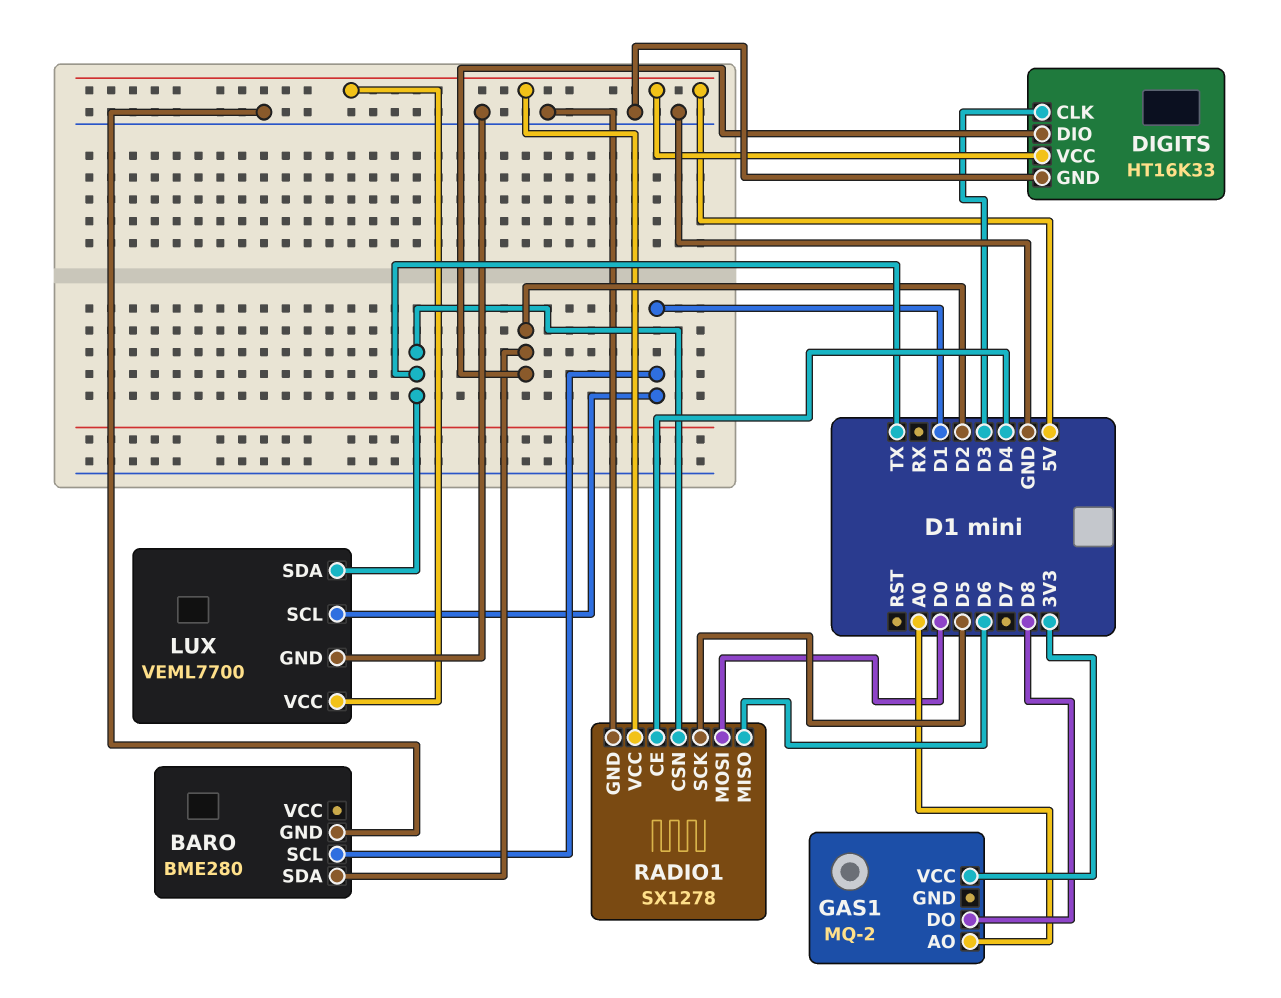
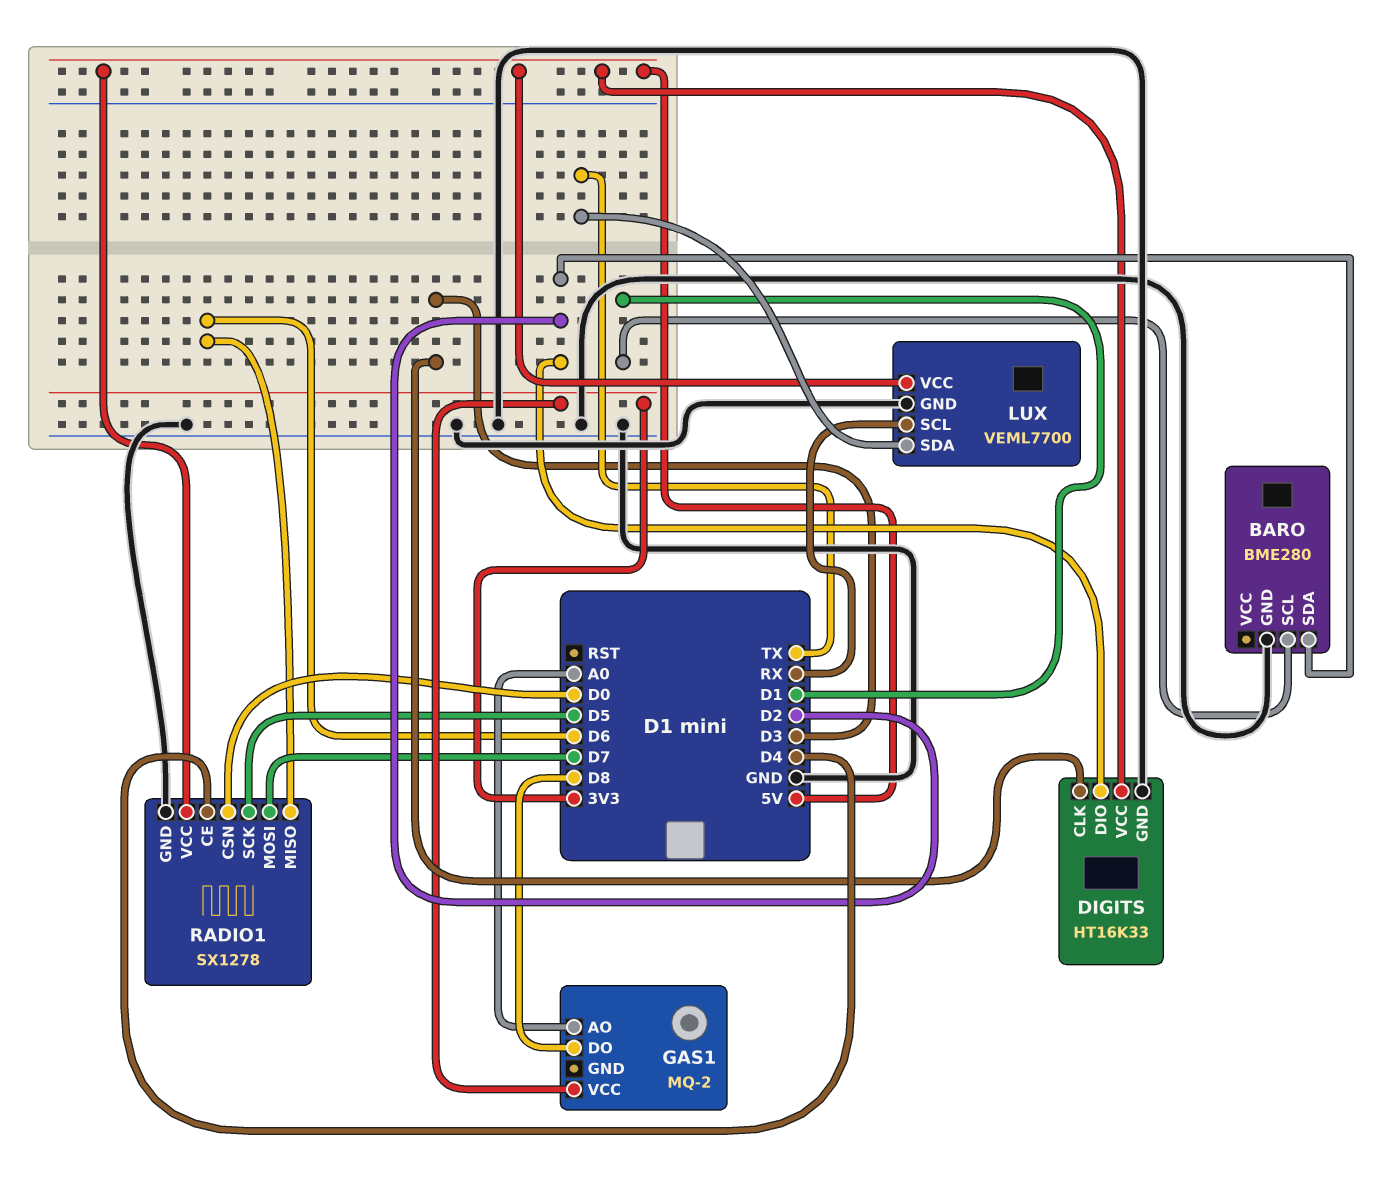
LUX pin SCL: D1 -> RX
RADIO1 pin CSN: TX -> D0
RADIO1 pin MOSI: D0 -> D7

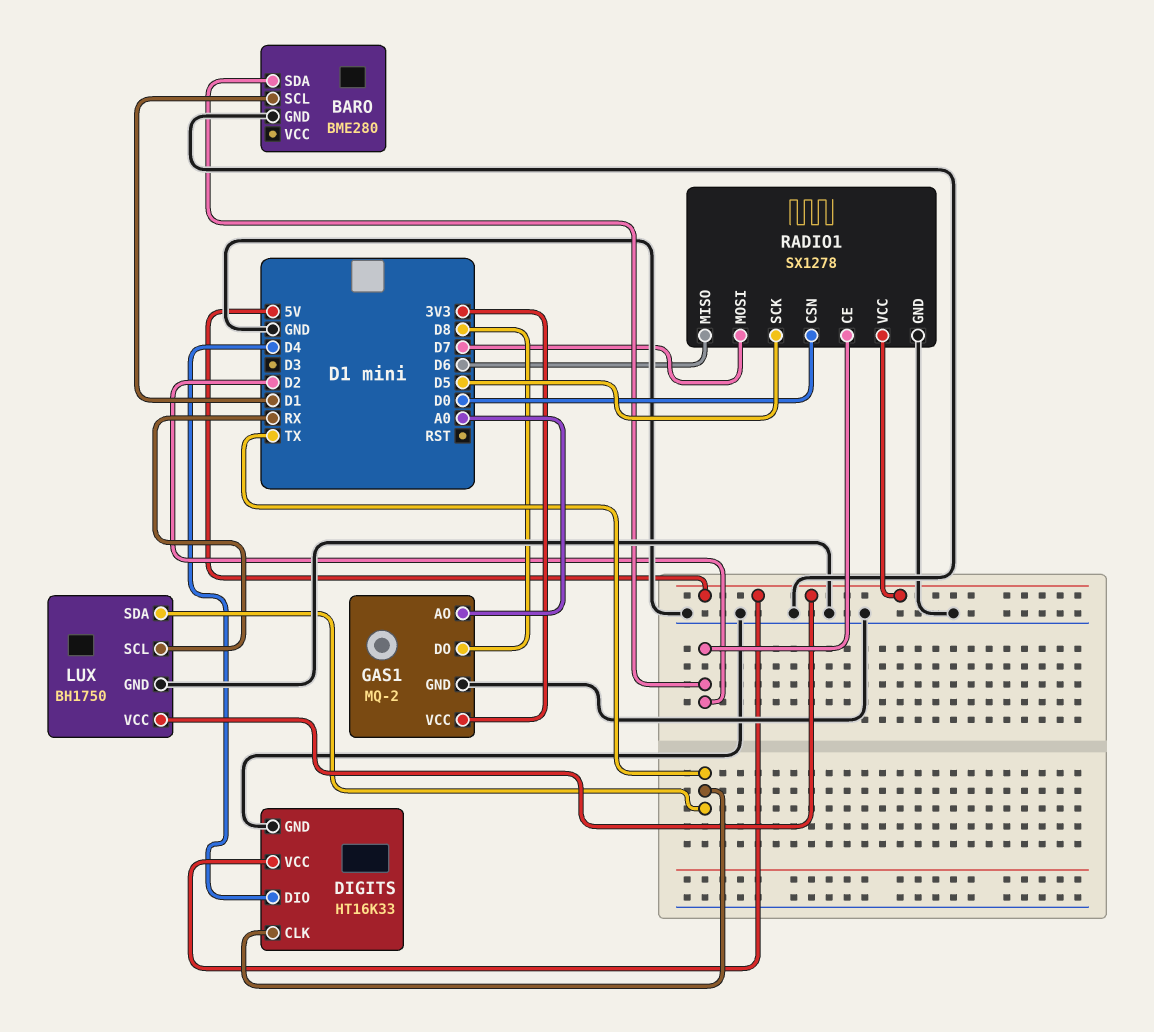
DIGITS pin CLK: D3 -> TX
DIGITS pin DIO: D2 -> D4
GAS1 pin GND: none -> GND
LUX: VEML7700 -> BH1750
RADIO1 pin CE: D4 -> D2

